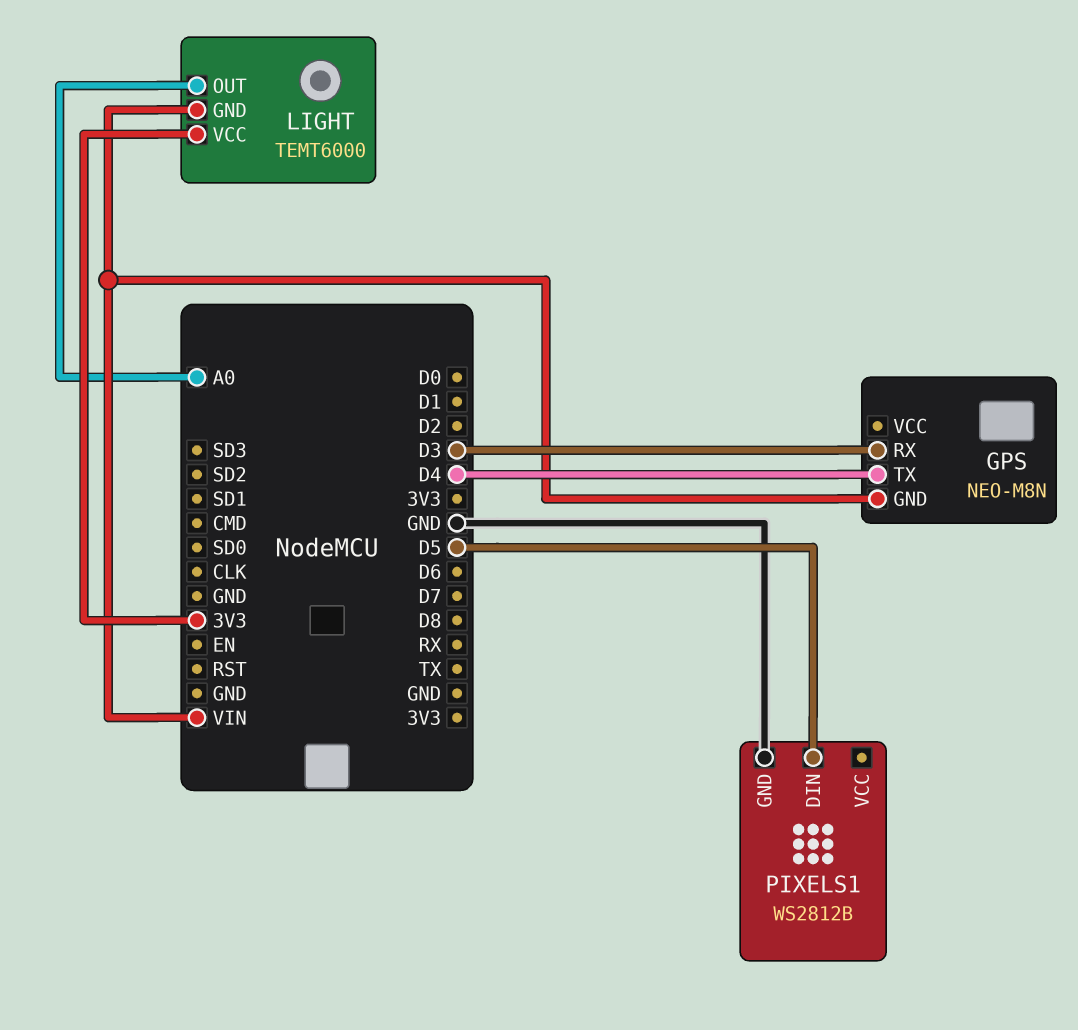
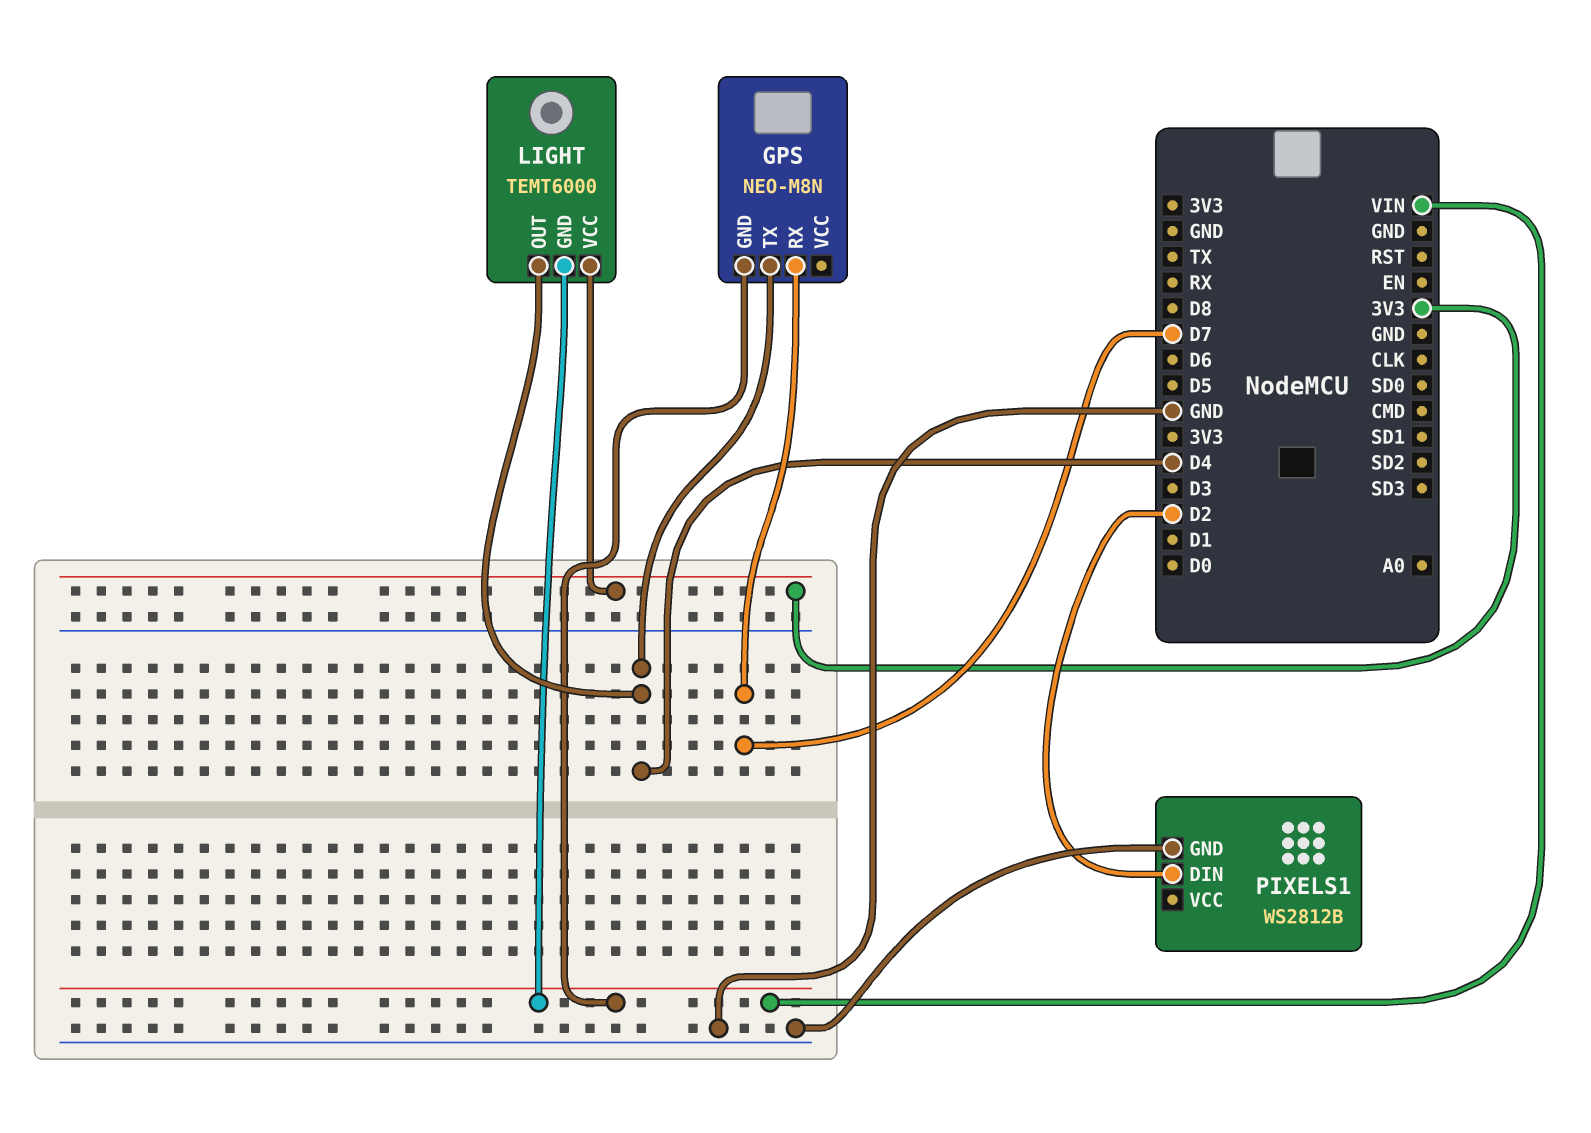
GPS pin RX: D3 -> D7
LIGHT pin OUT: A0 -> D4
PIXELS1 pin DIN: D5 -> D2

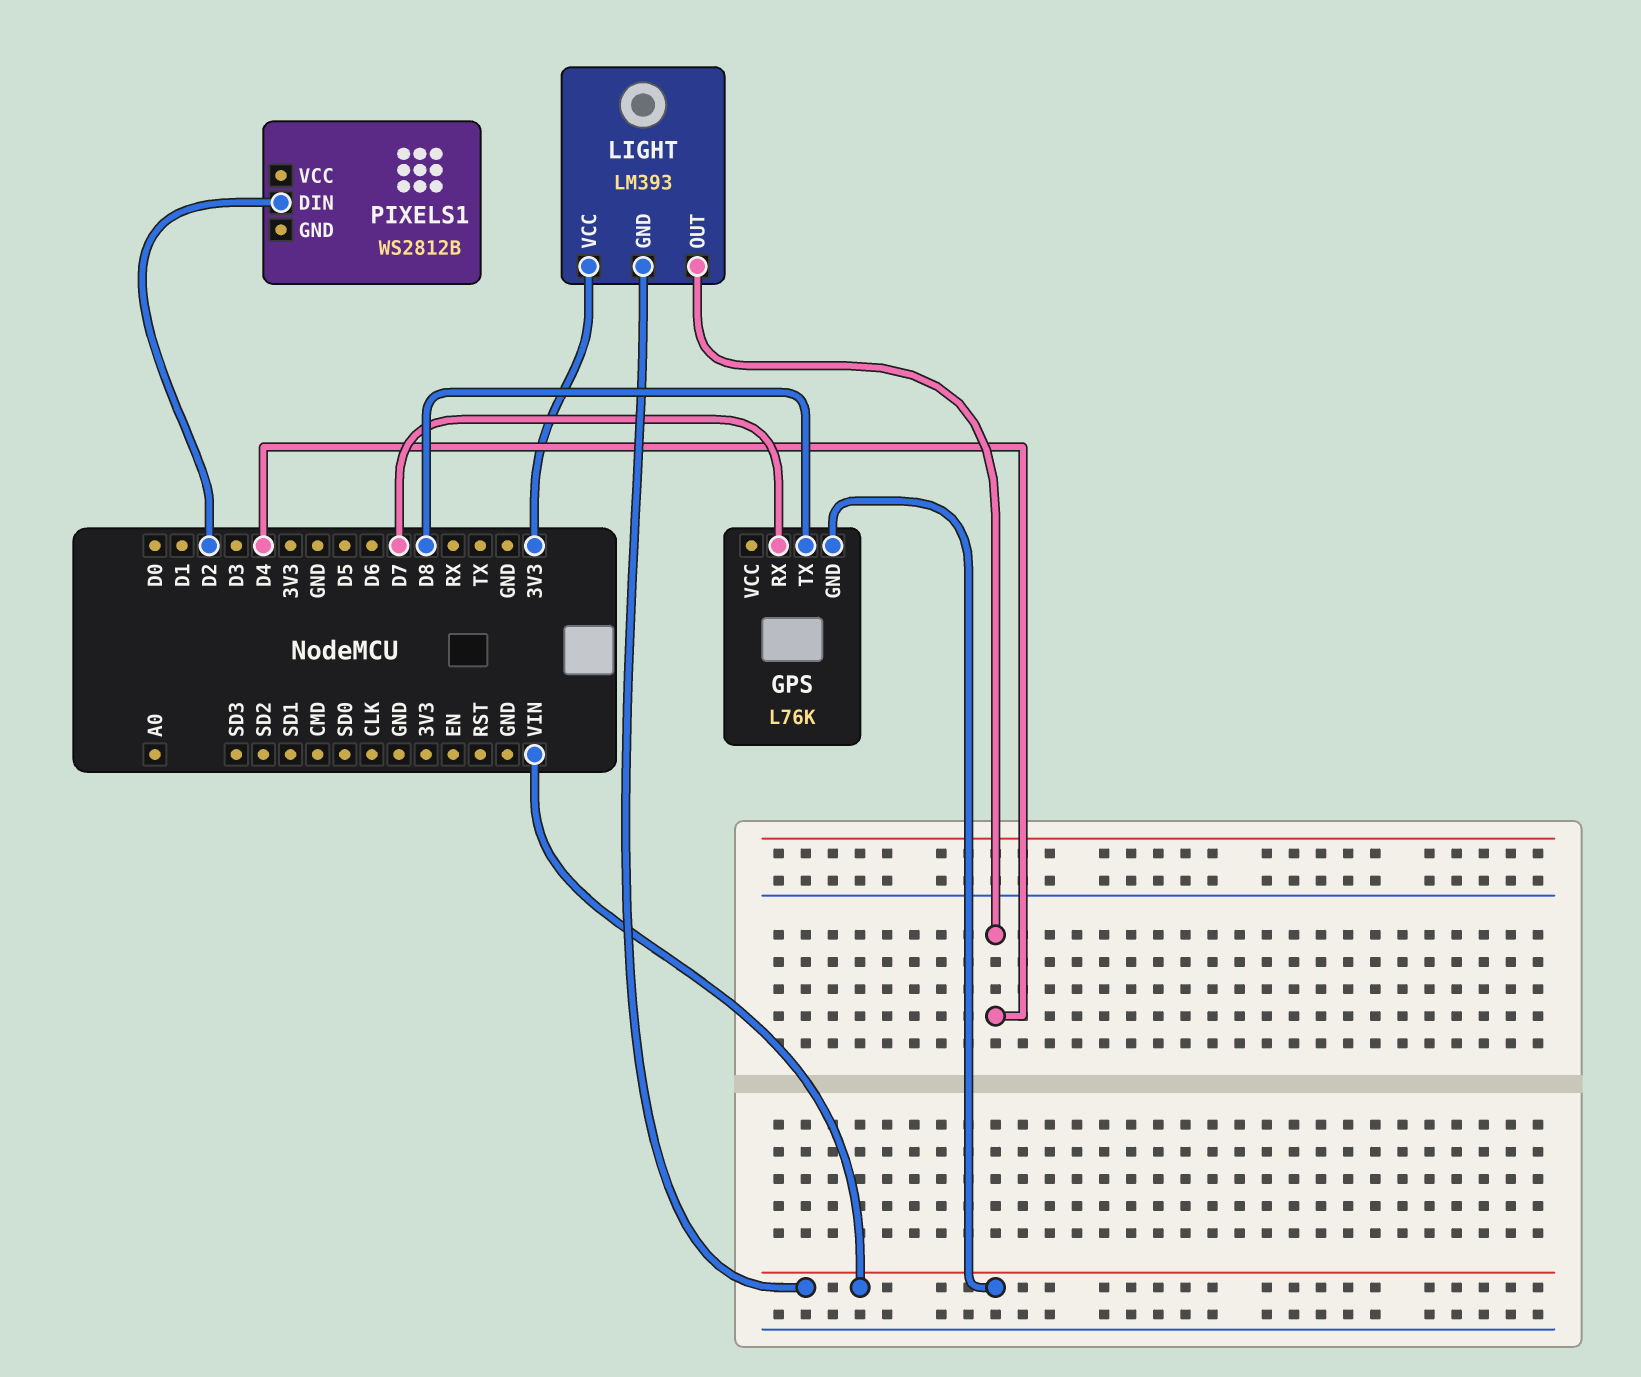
GPS: NEO-M8N -> L76K
GPS pin TX: D4 -> D8
LIGHT: TEMT6000 -> LM393
PIXELS1 pin GND: GND -> none

